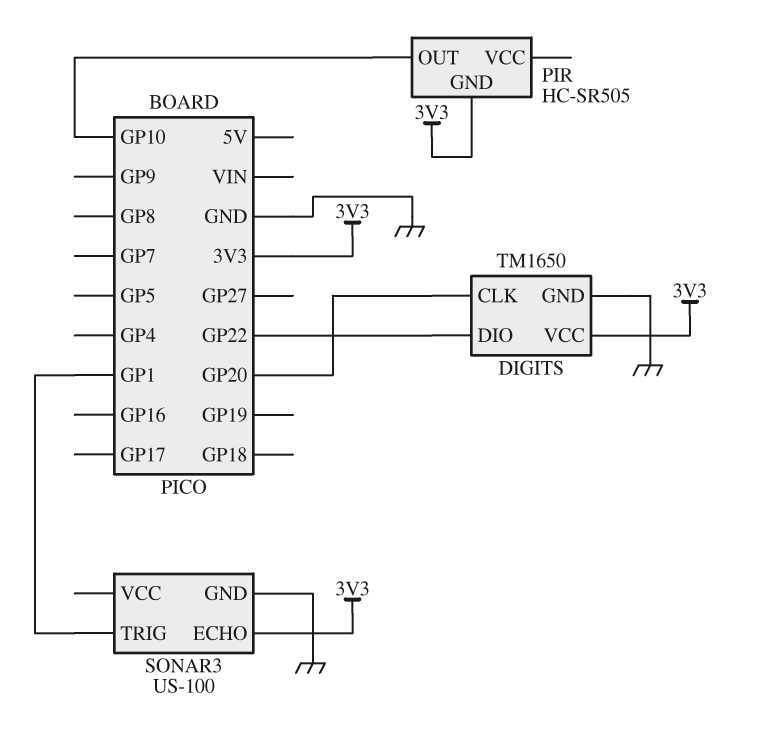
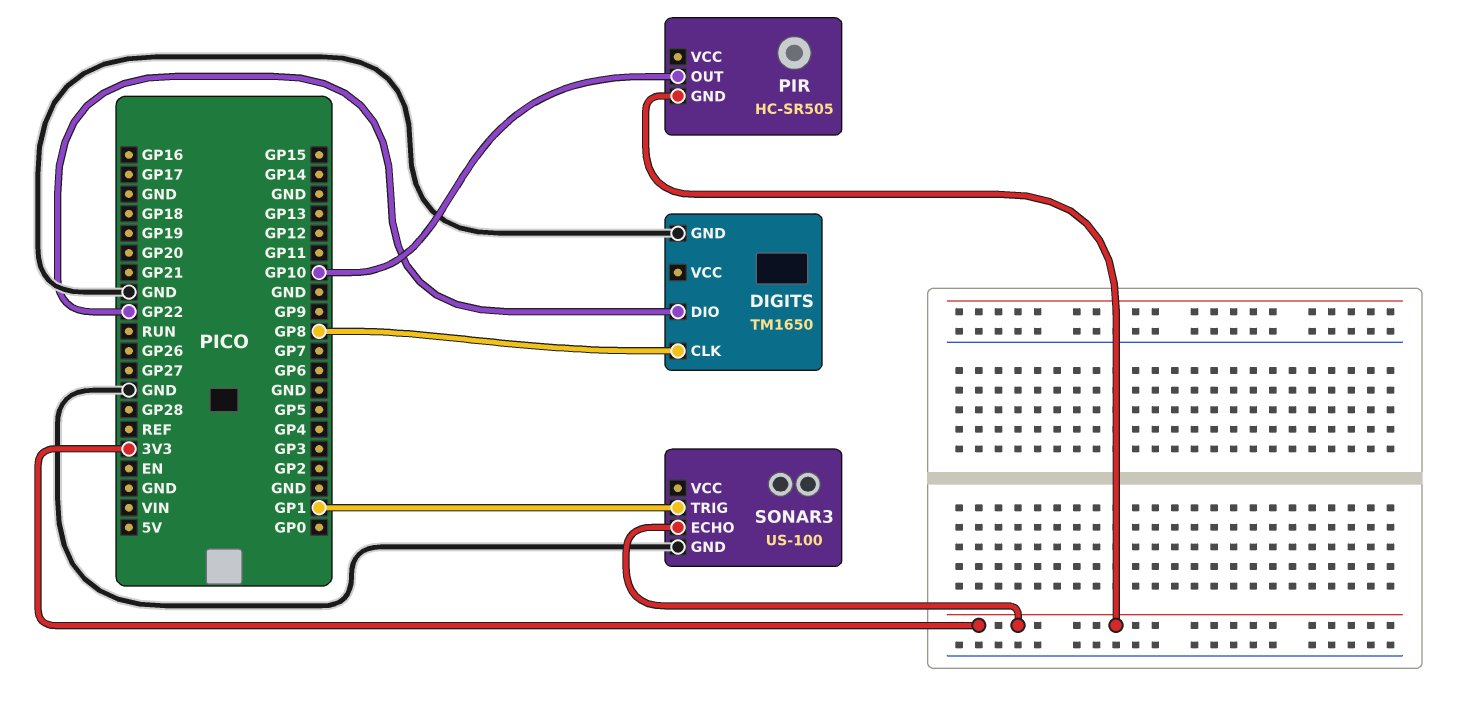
DIGITS pin CLK: GP20 -> GP8
DIGITS pin VCC: 3V3 -> none

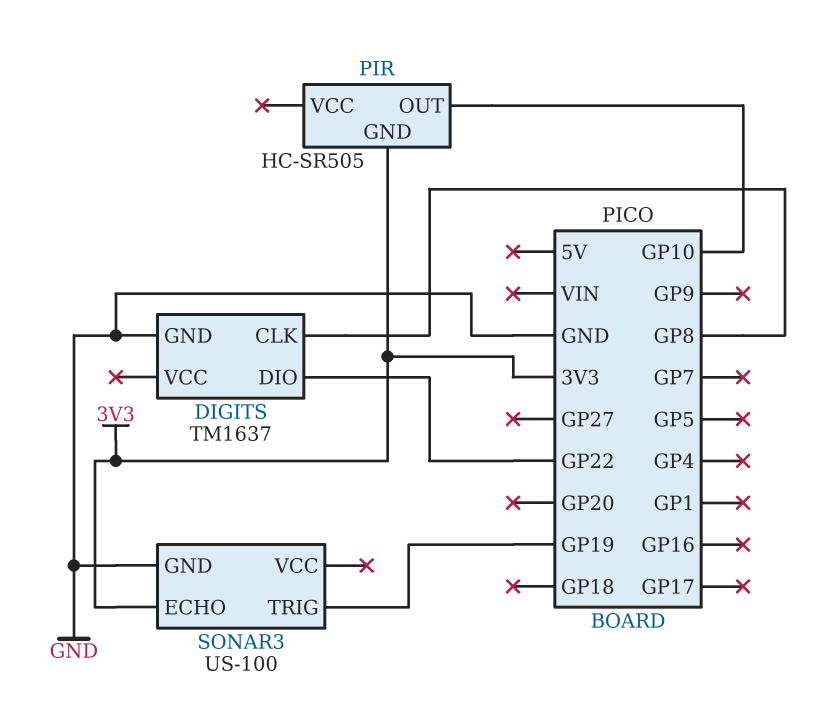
DIGITS: TM1650 -> TM1637
SONAR3 pin TRIG: GP1 -> GP19

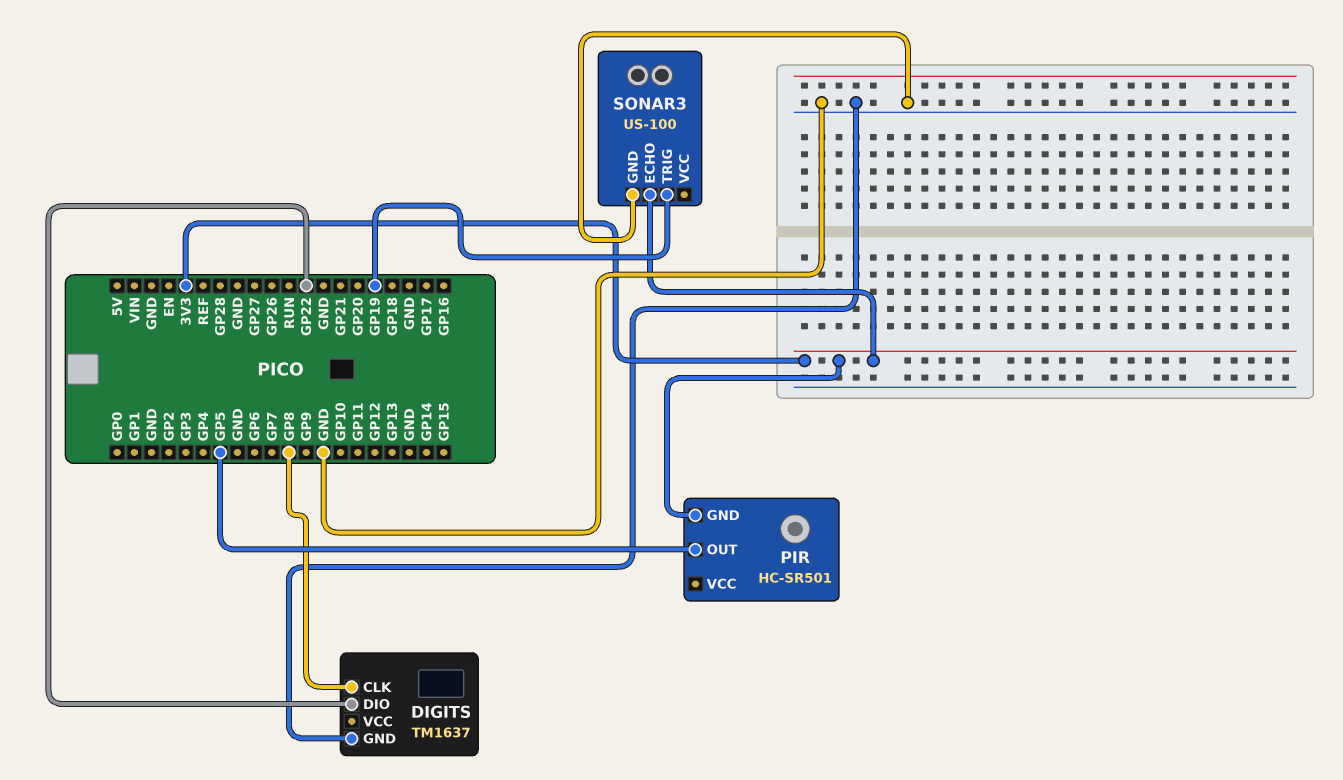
PIR: HC-SR505 -> HC-SR501
PIR pin OUT: GP10 -> GP5

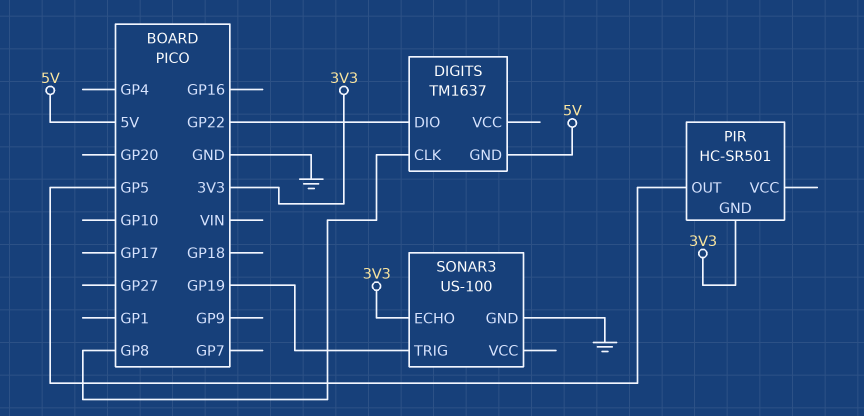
DIGITS pin GND: GND -> 5V

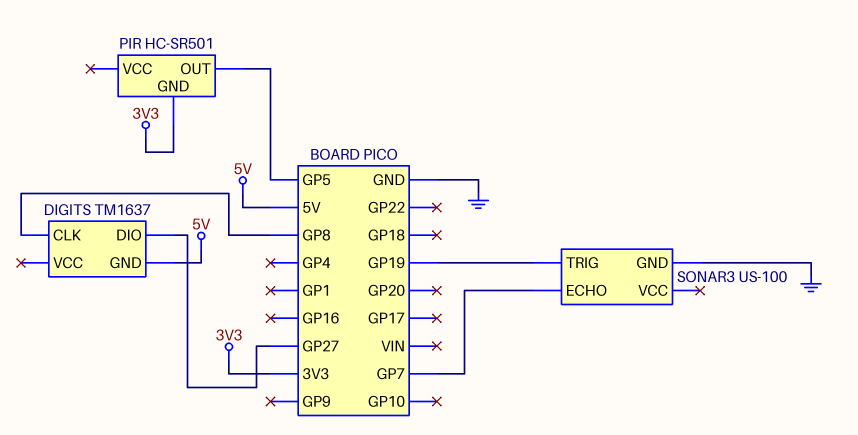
DIGITS pin DIO: GP22 -> GP27
SONAR3 pin ECHO: 3V3 -> GP7

